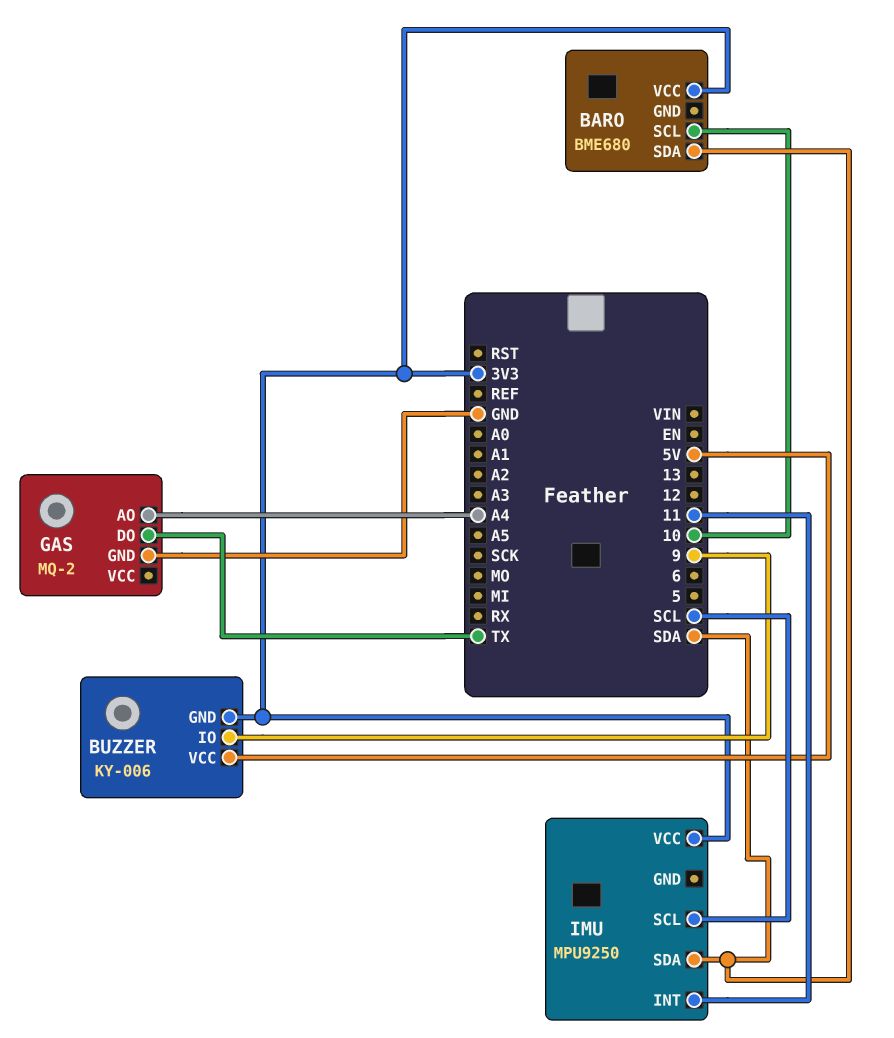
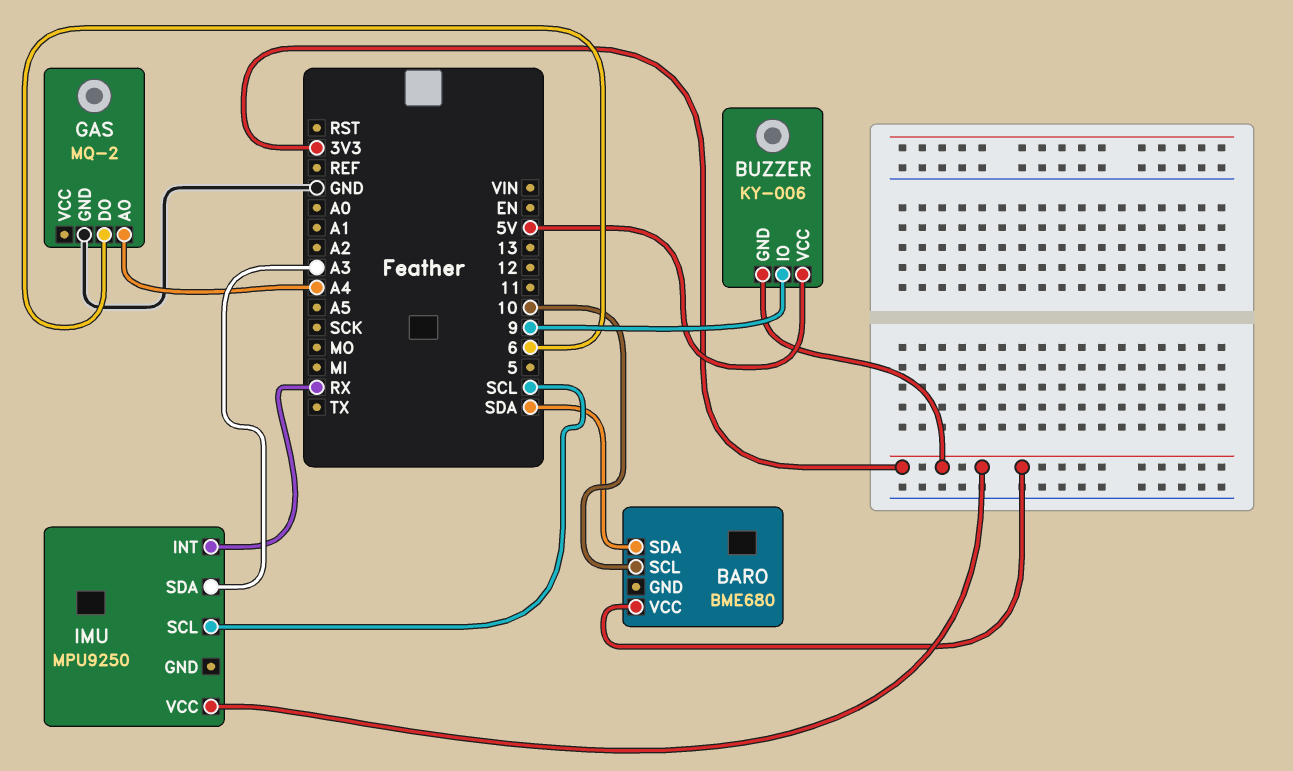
GAS pin DO: TX -> 6
IMU pin INT: 11 -> RX
IMU pin SDA: SDA -> A3

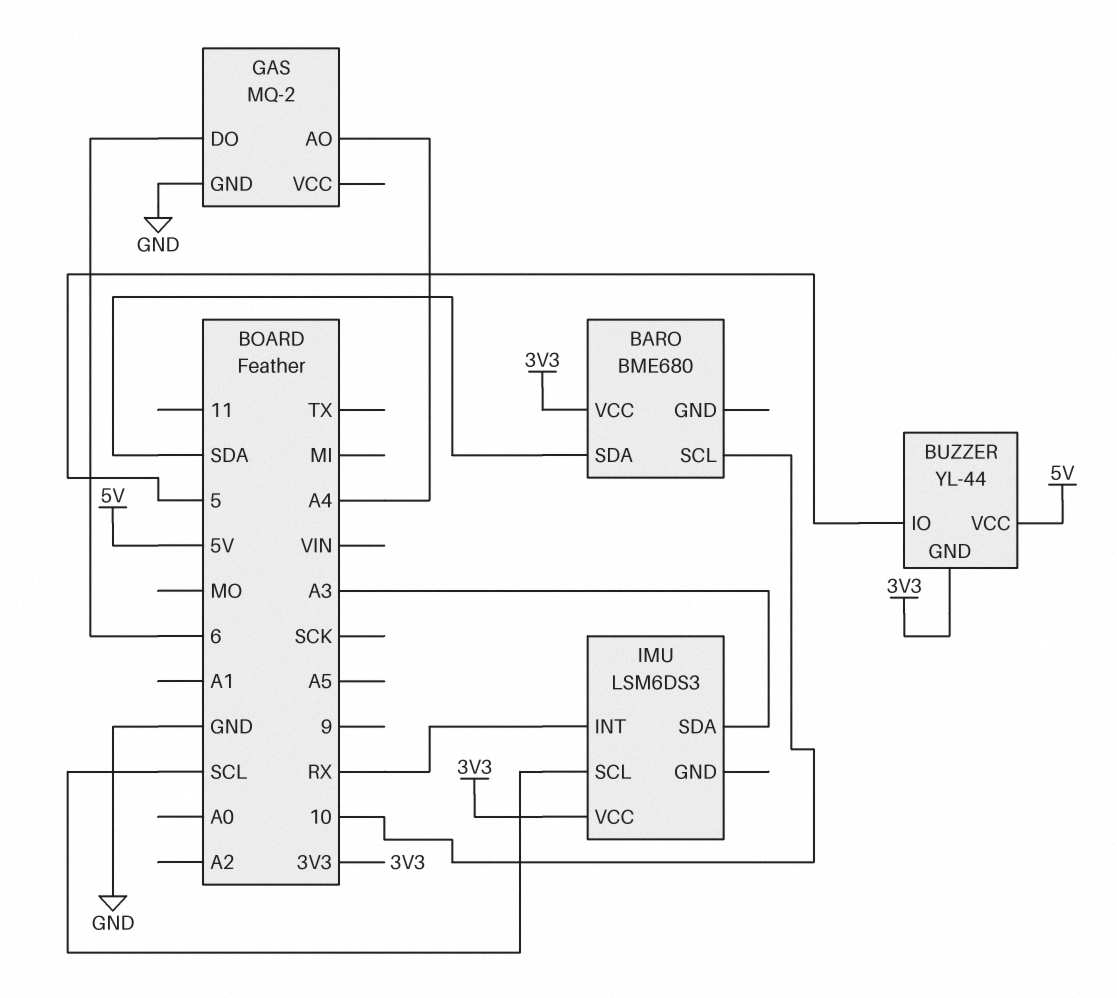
BUZZER: KY-006 -> YL-44
BUZZER pin IO: 9 -> 5
IMU: MPU9250 -> LSM6DS3

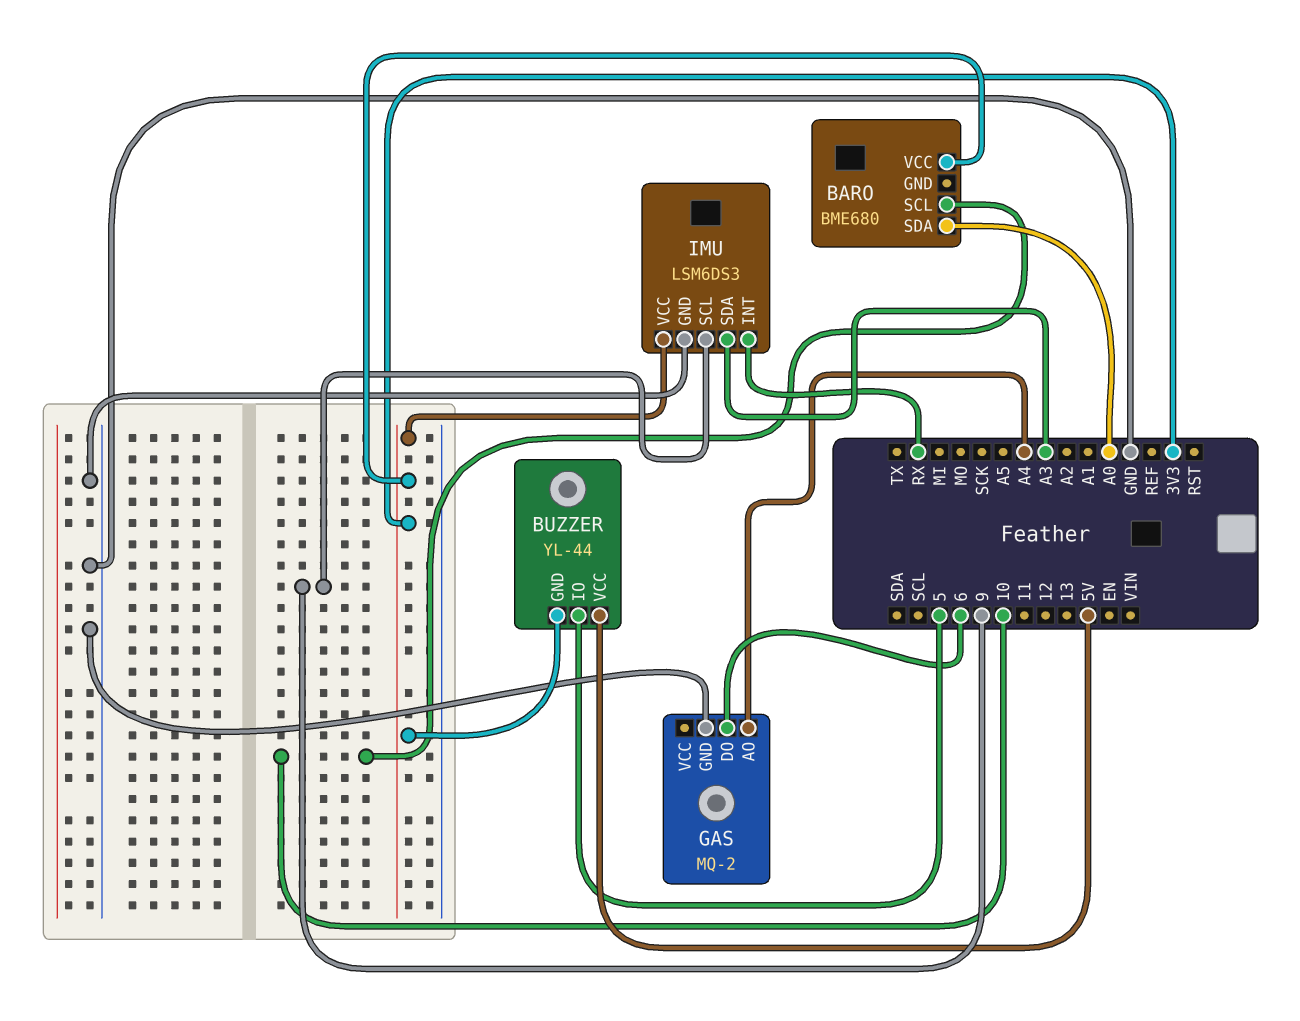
BARO pin SDA: SDA -> A0
IMU pin GND: none -> GND
IMU pin SCL: SCL -> 9

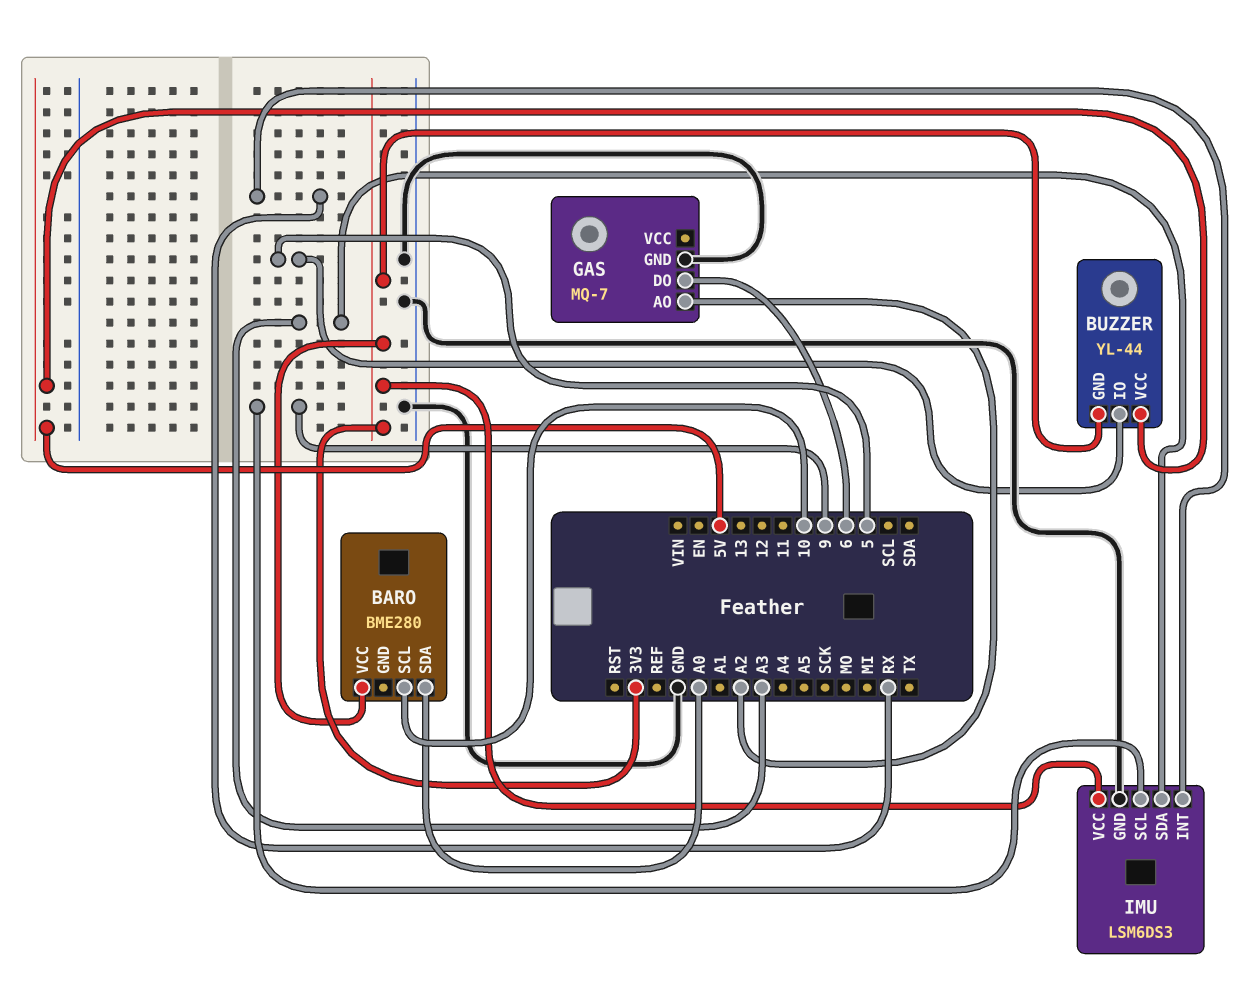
BARO: BME680 -> BME280
GAS: MQ-2 -> MQ-7
GAS pin AO: A4 -> A2

